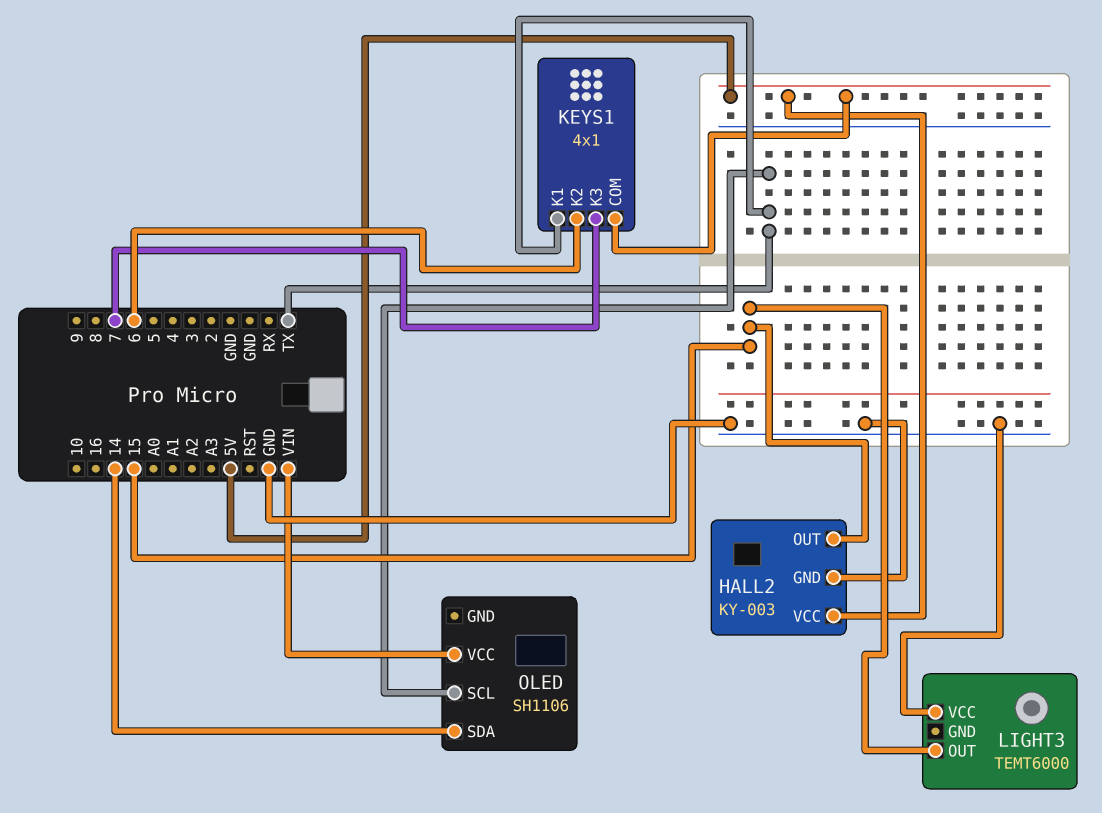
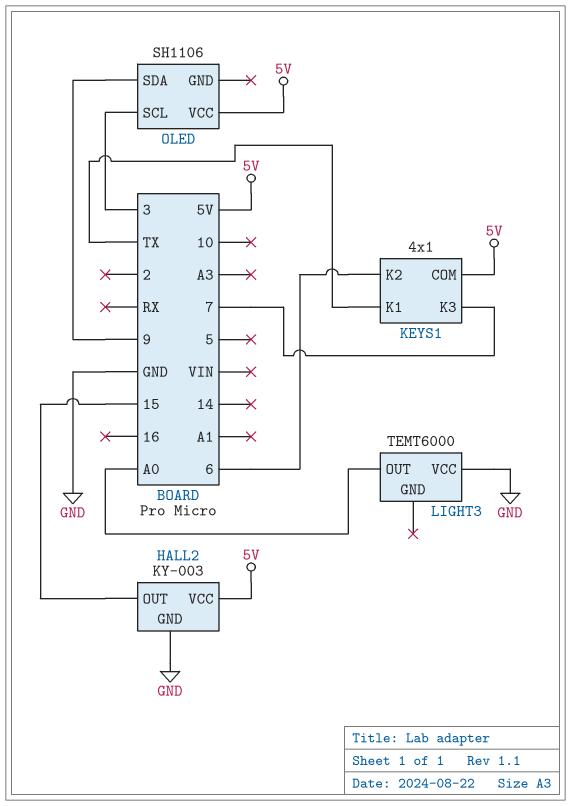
LIGHT3 pin OUT: 15 -> A0
OLED pin SCL: TX -> 3
OLED pin SDA: 14 -> 9
OLED pin VCC: VIN -> 5V

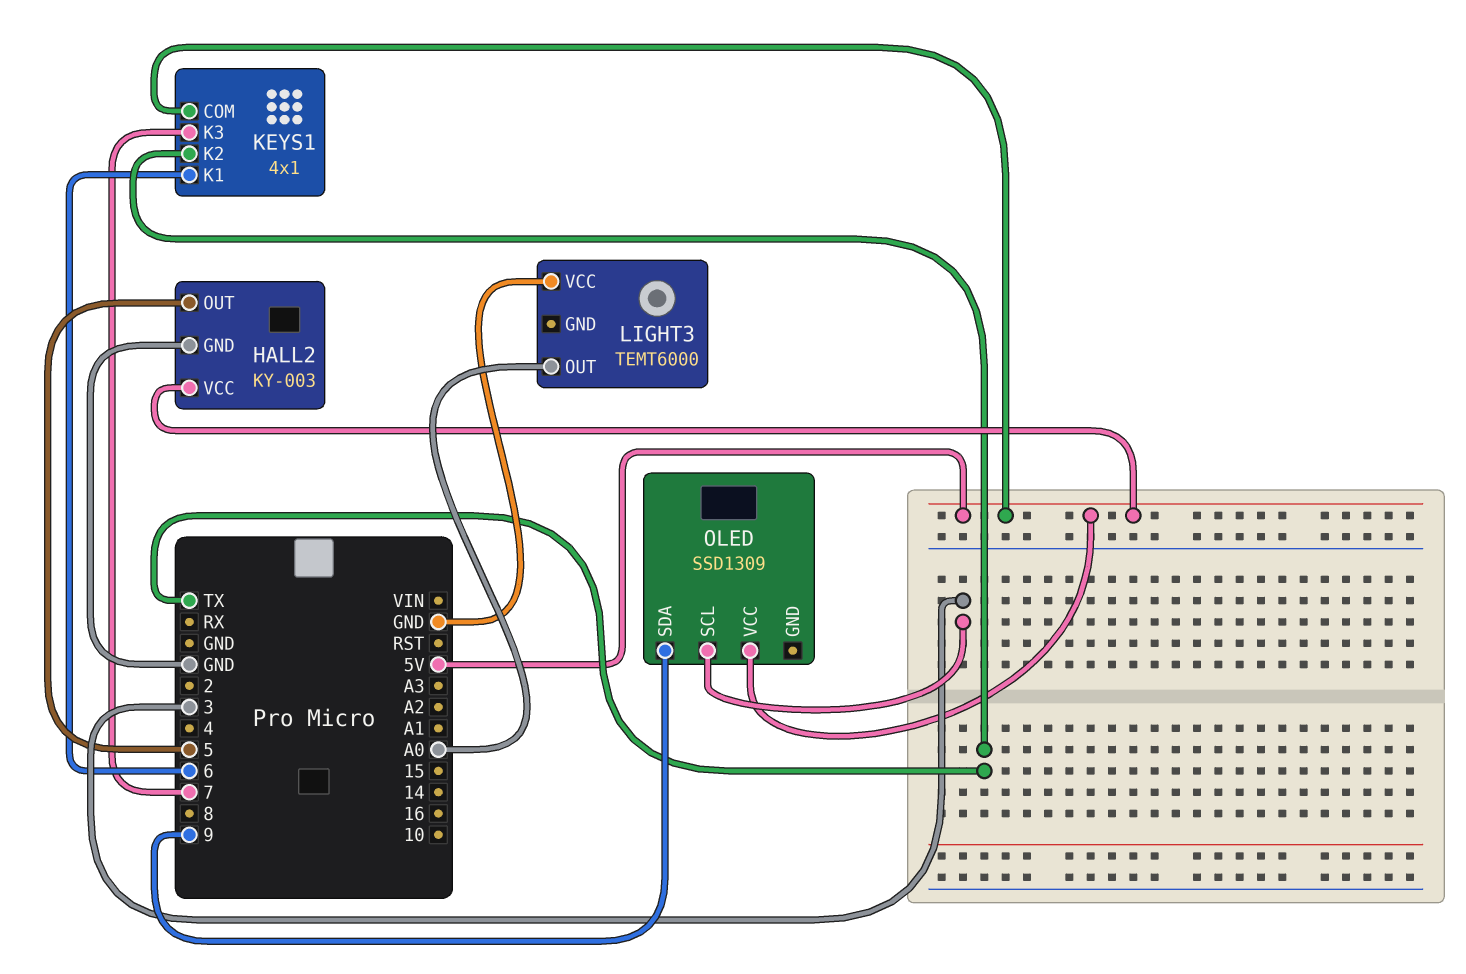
HALL2 pin OUT: 15 -> 5
KEYS1 pin K1: TX -> 6
KEYS1 pin K2: 6 -> TX
OLED: SH1106 -> SSD1309

